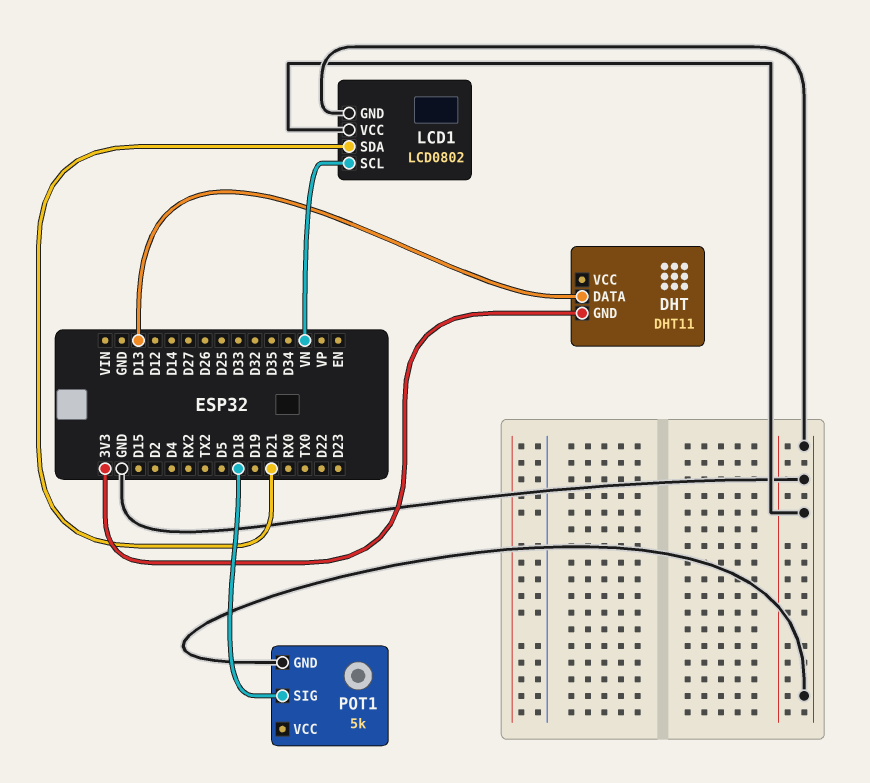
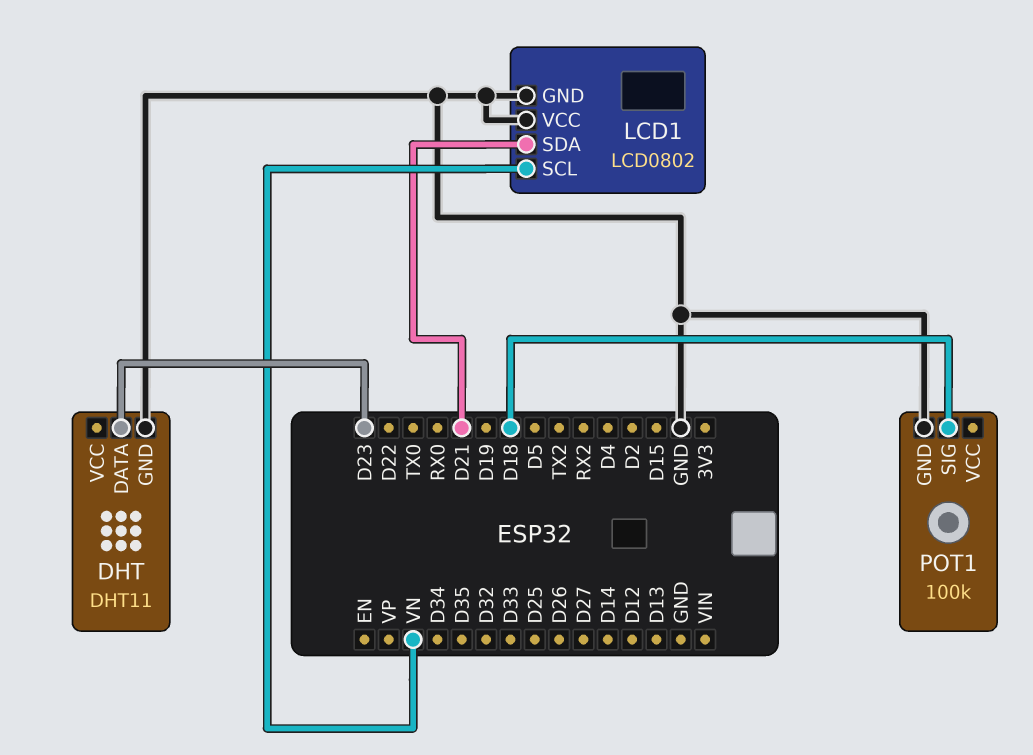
DHT pin DATA: D13 -> D23
DHT pin GND: 3V3 -> GND
POT1: 5k -> 100k

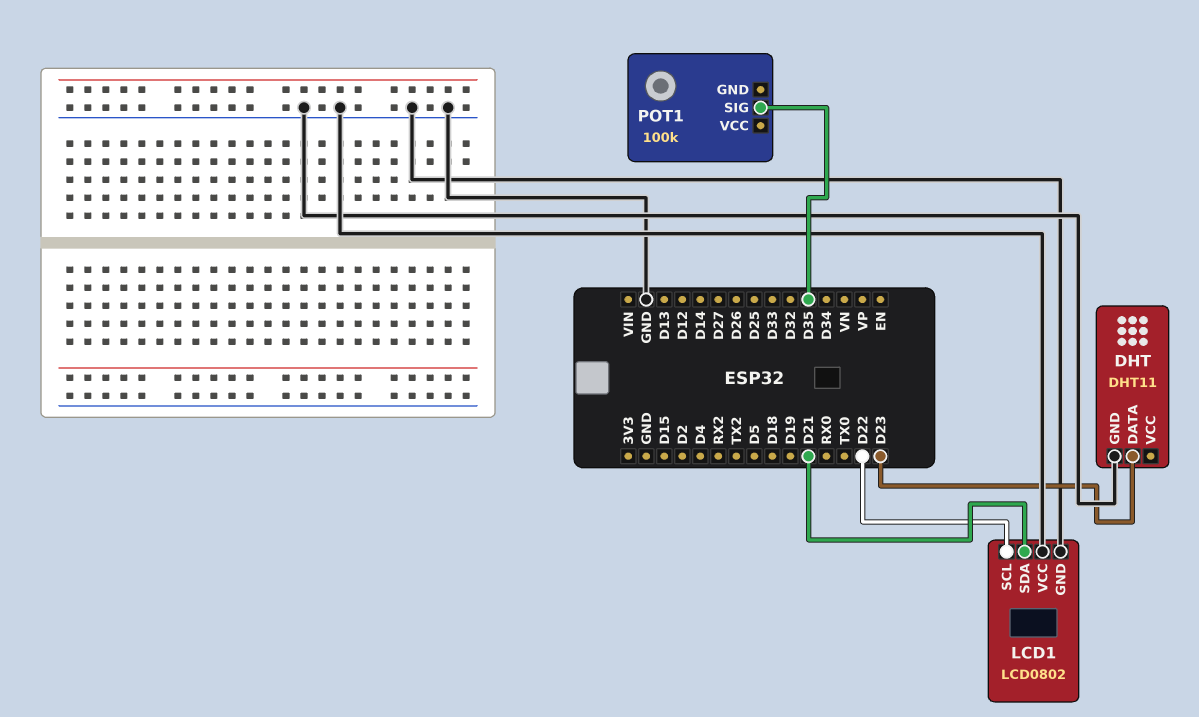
LCD1 pin SCL: VN -> D22
POT1 pin GND: GND -> none
POT1 pin SIG: D18 -> D35

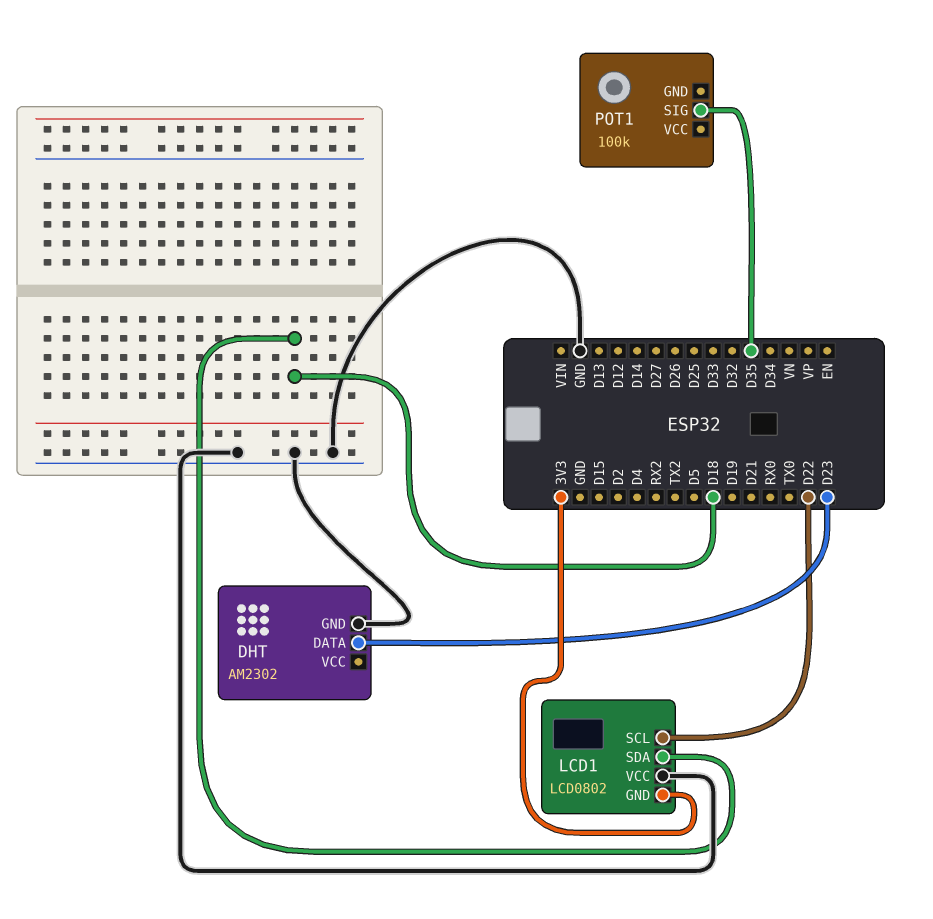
DHT: DHT11 -> AM2302
LCD1 pin GND: GND -> 3V3
LCD1 pin SDA: D21 -> D18

